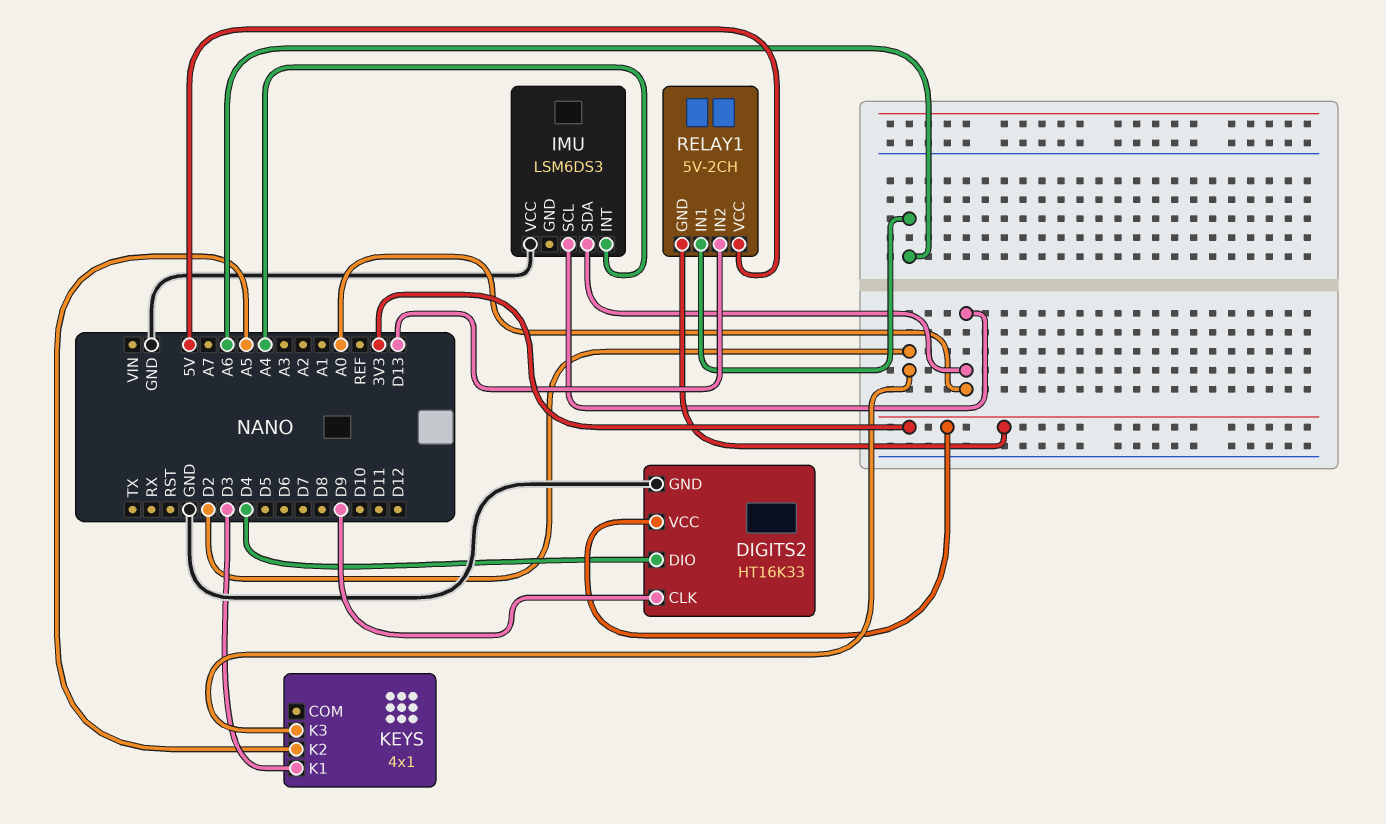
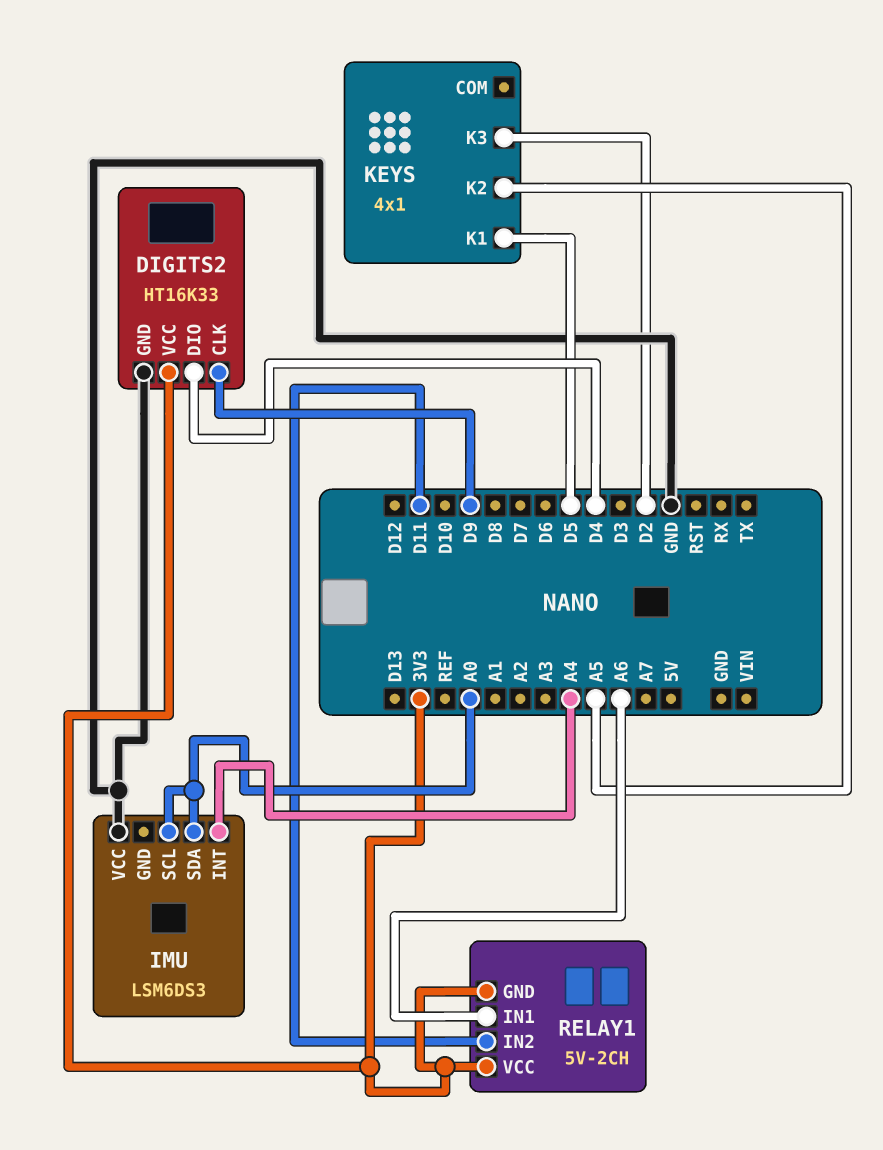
KEYS pin K1: D3 -> D5
RELAY1 pin IN2: D13 -> D11
RELAY1 pin VCC: 5V -> 3V3

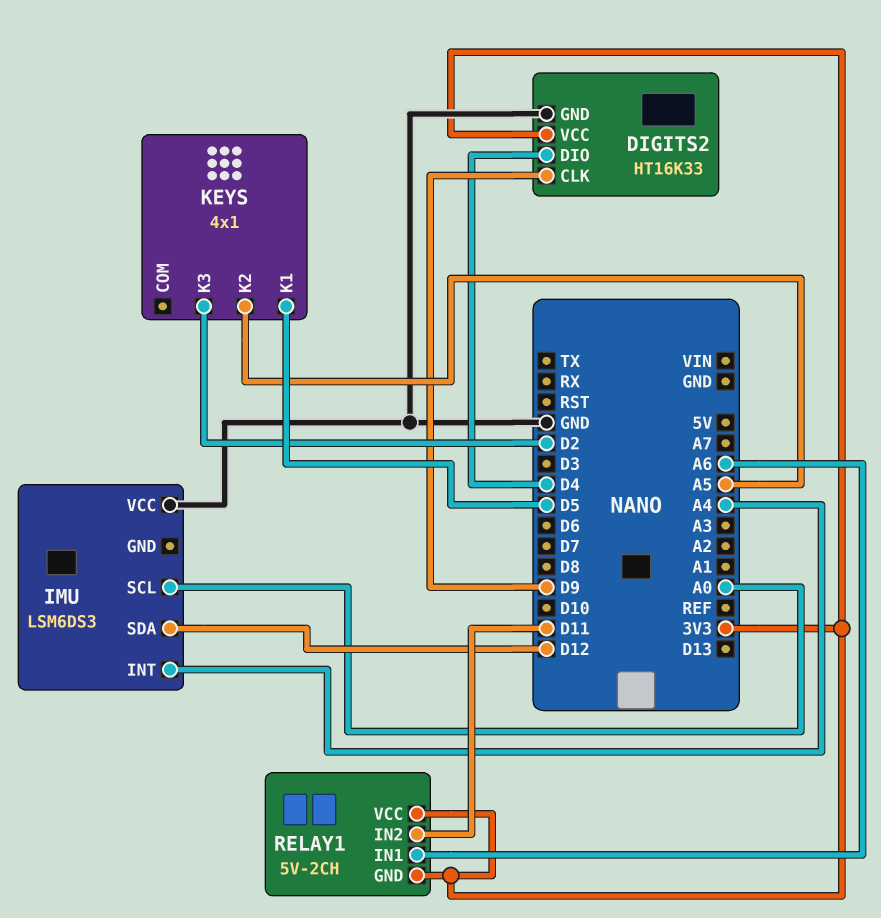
IMU pin SDA: A0 -> D12

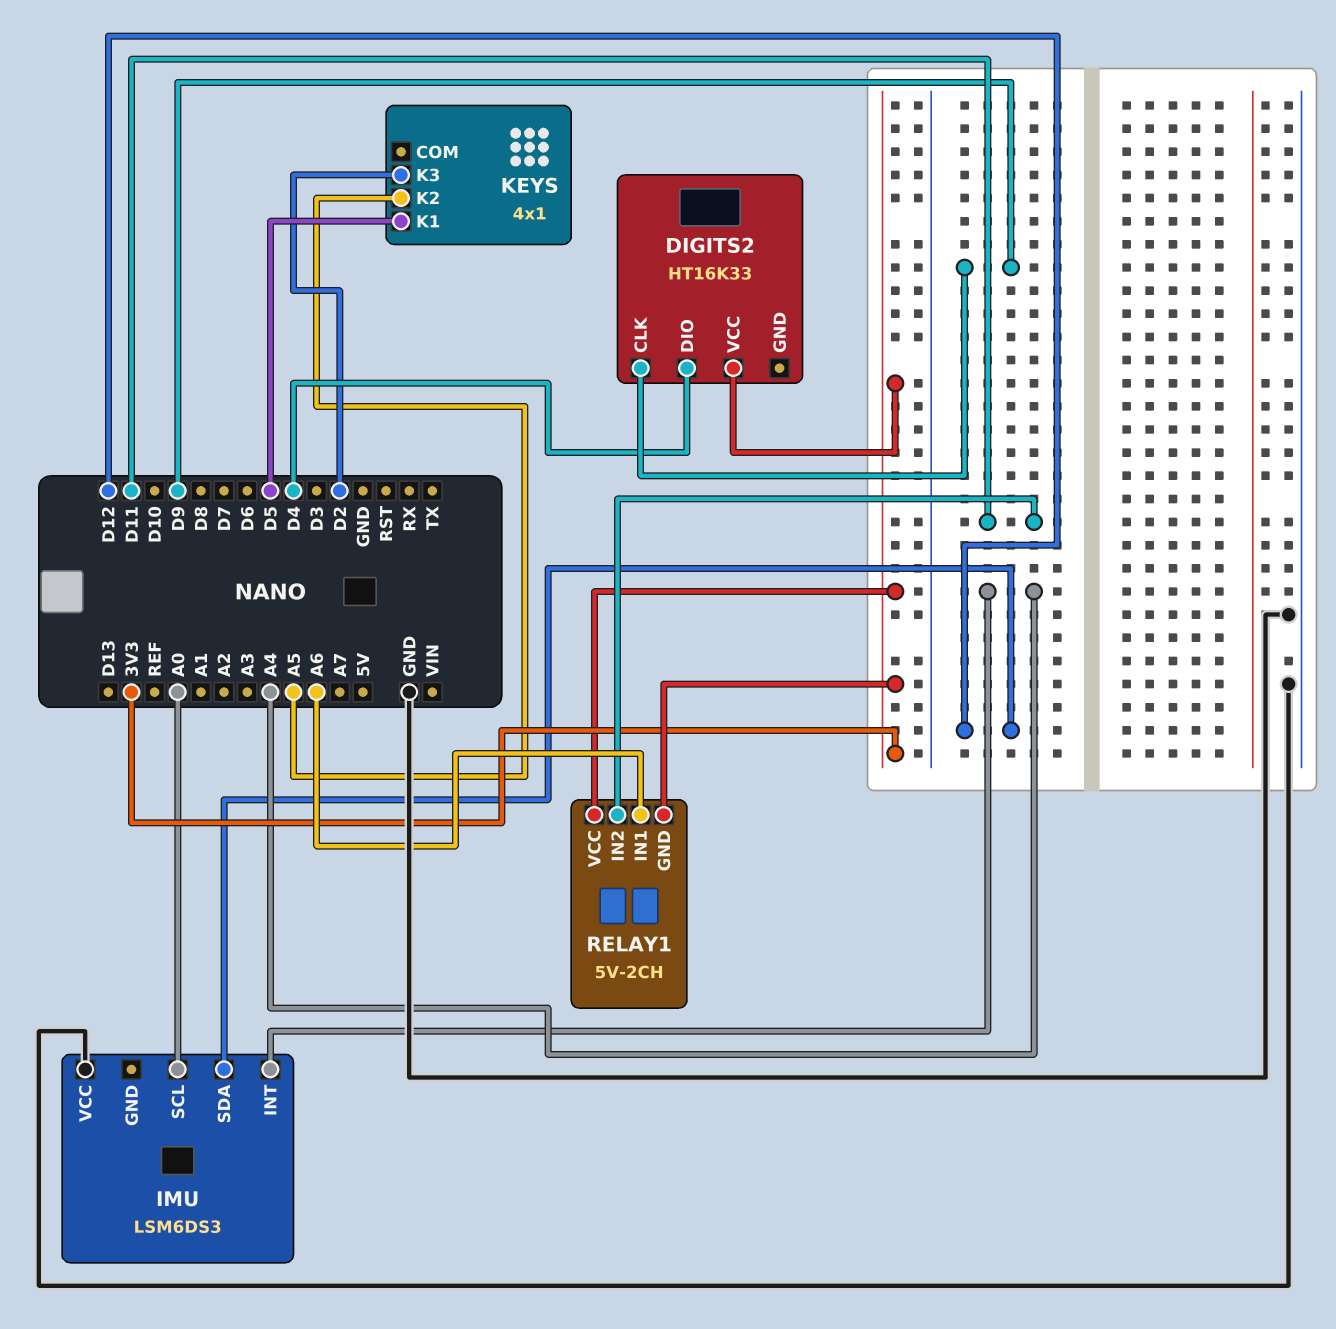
DIGITS2 pin GND: GND -> none

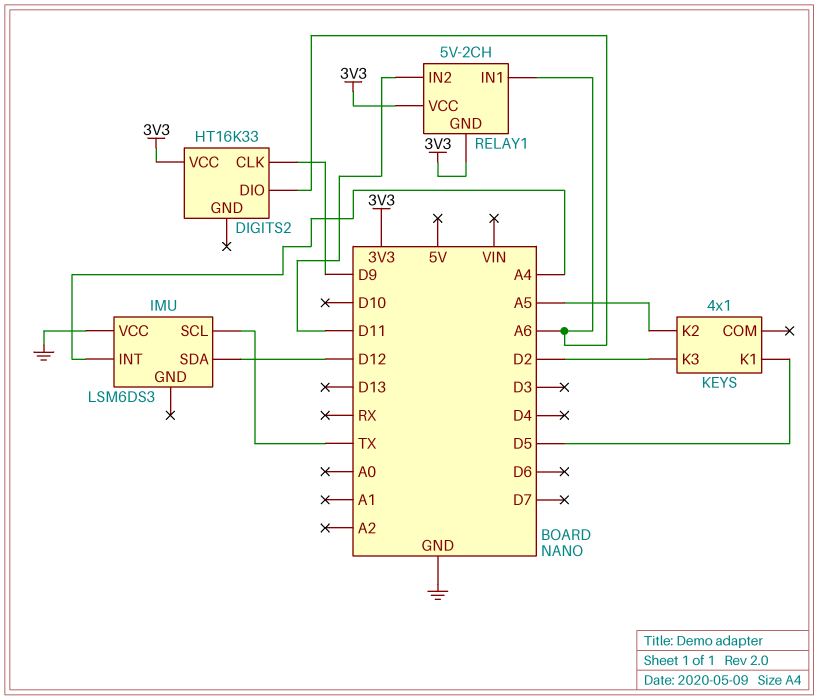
DIGITS2 pin DIO: D4 -> A6
IMU pin SCL: A0 -> TX

